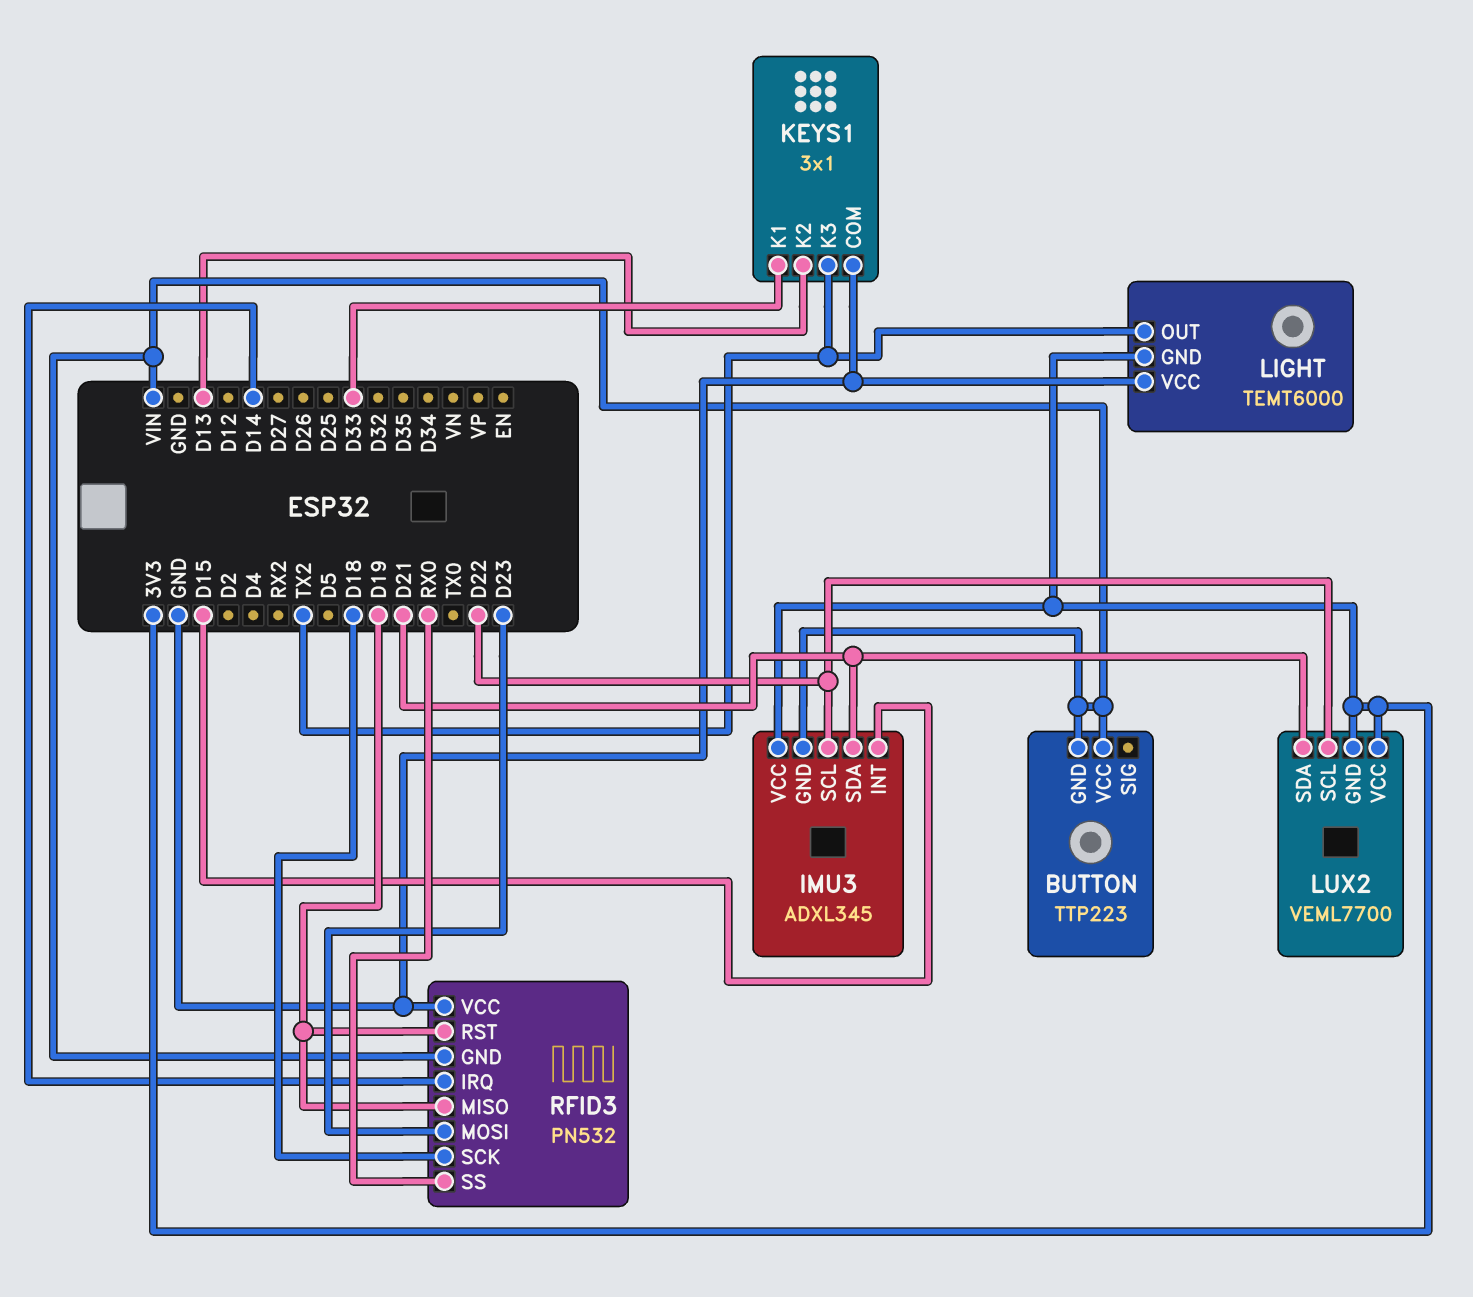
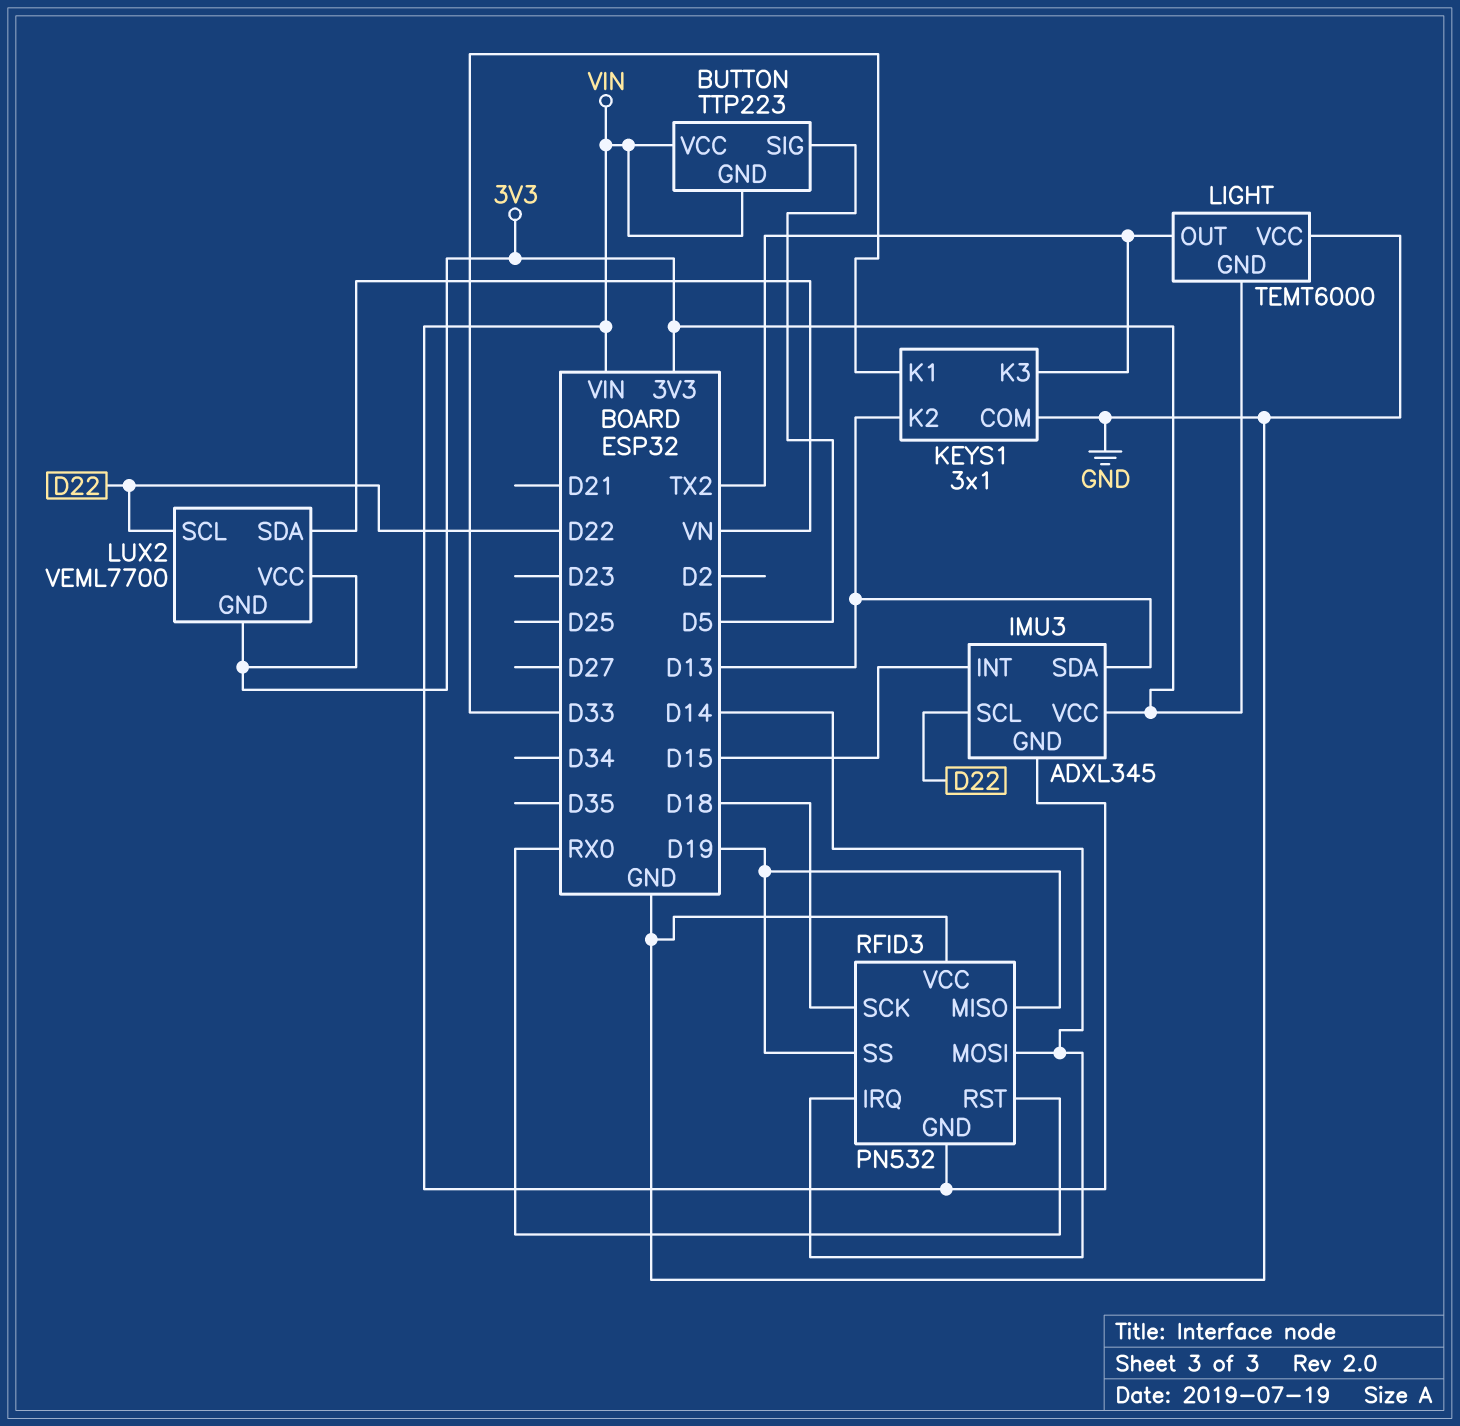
BUTTON pin SIG: none -> D5
IMU3 pin SDA: D21 -> D13
LUX2 pin SDA: D21 -> VN
RFID3 pin MOSI: D23 -> D14
RFID3 pin RST: D19 -> RX0
RFID3 pin SS: RX0 -> D19

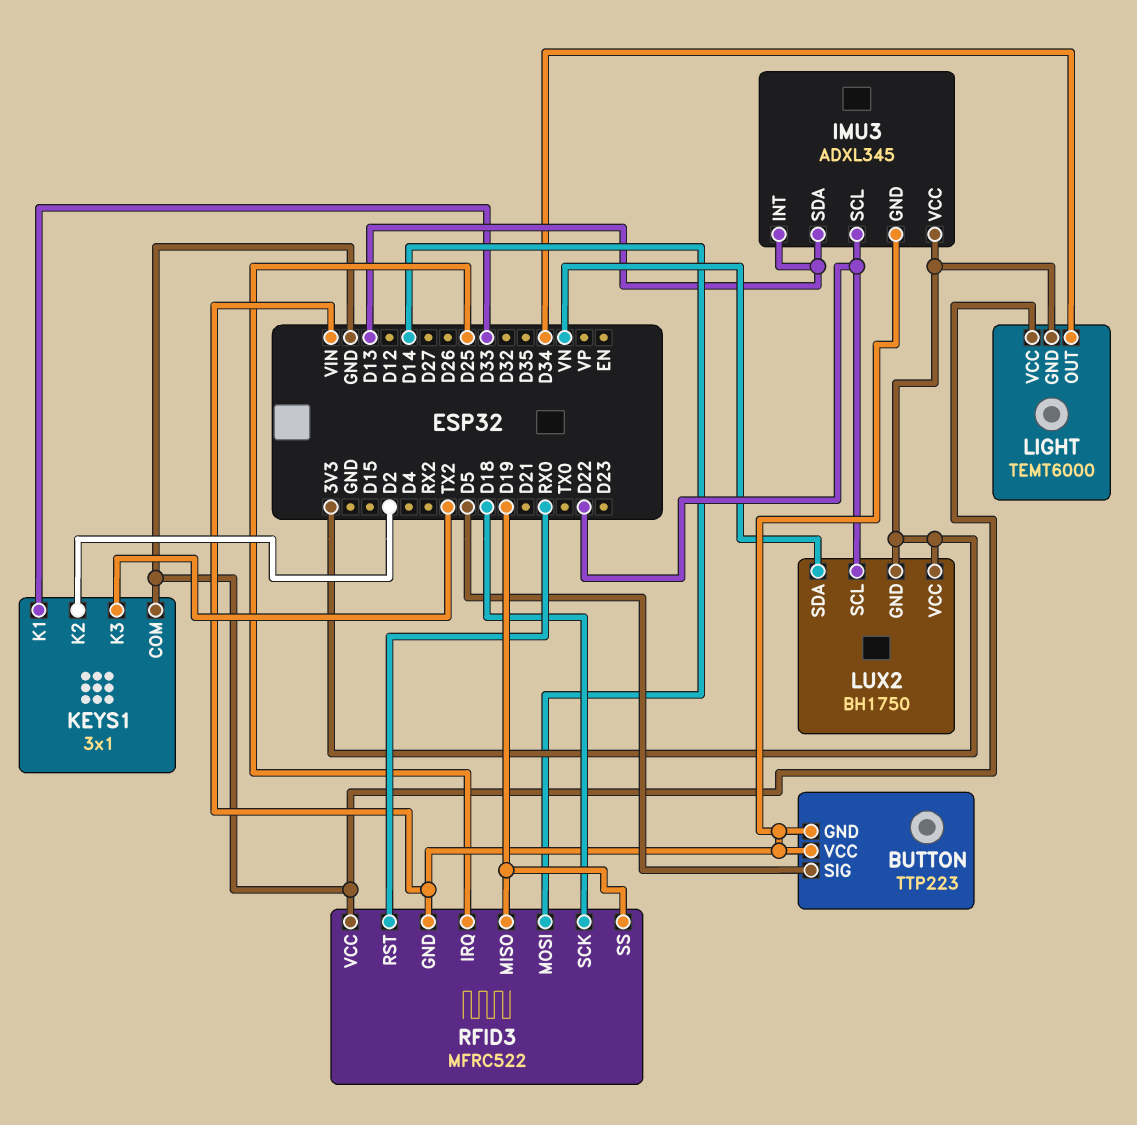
IMU3 pin INT: D15 -> D13
KEYS1 pin K2: D13 -> D2
LIGHT pin OUT: TX2 -> D34
LUX2: VEML7700 -> BH1750
RFID3: PN532 -> MFRC522
RFID3 pin IRQ: D14 -> D25

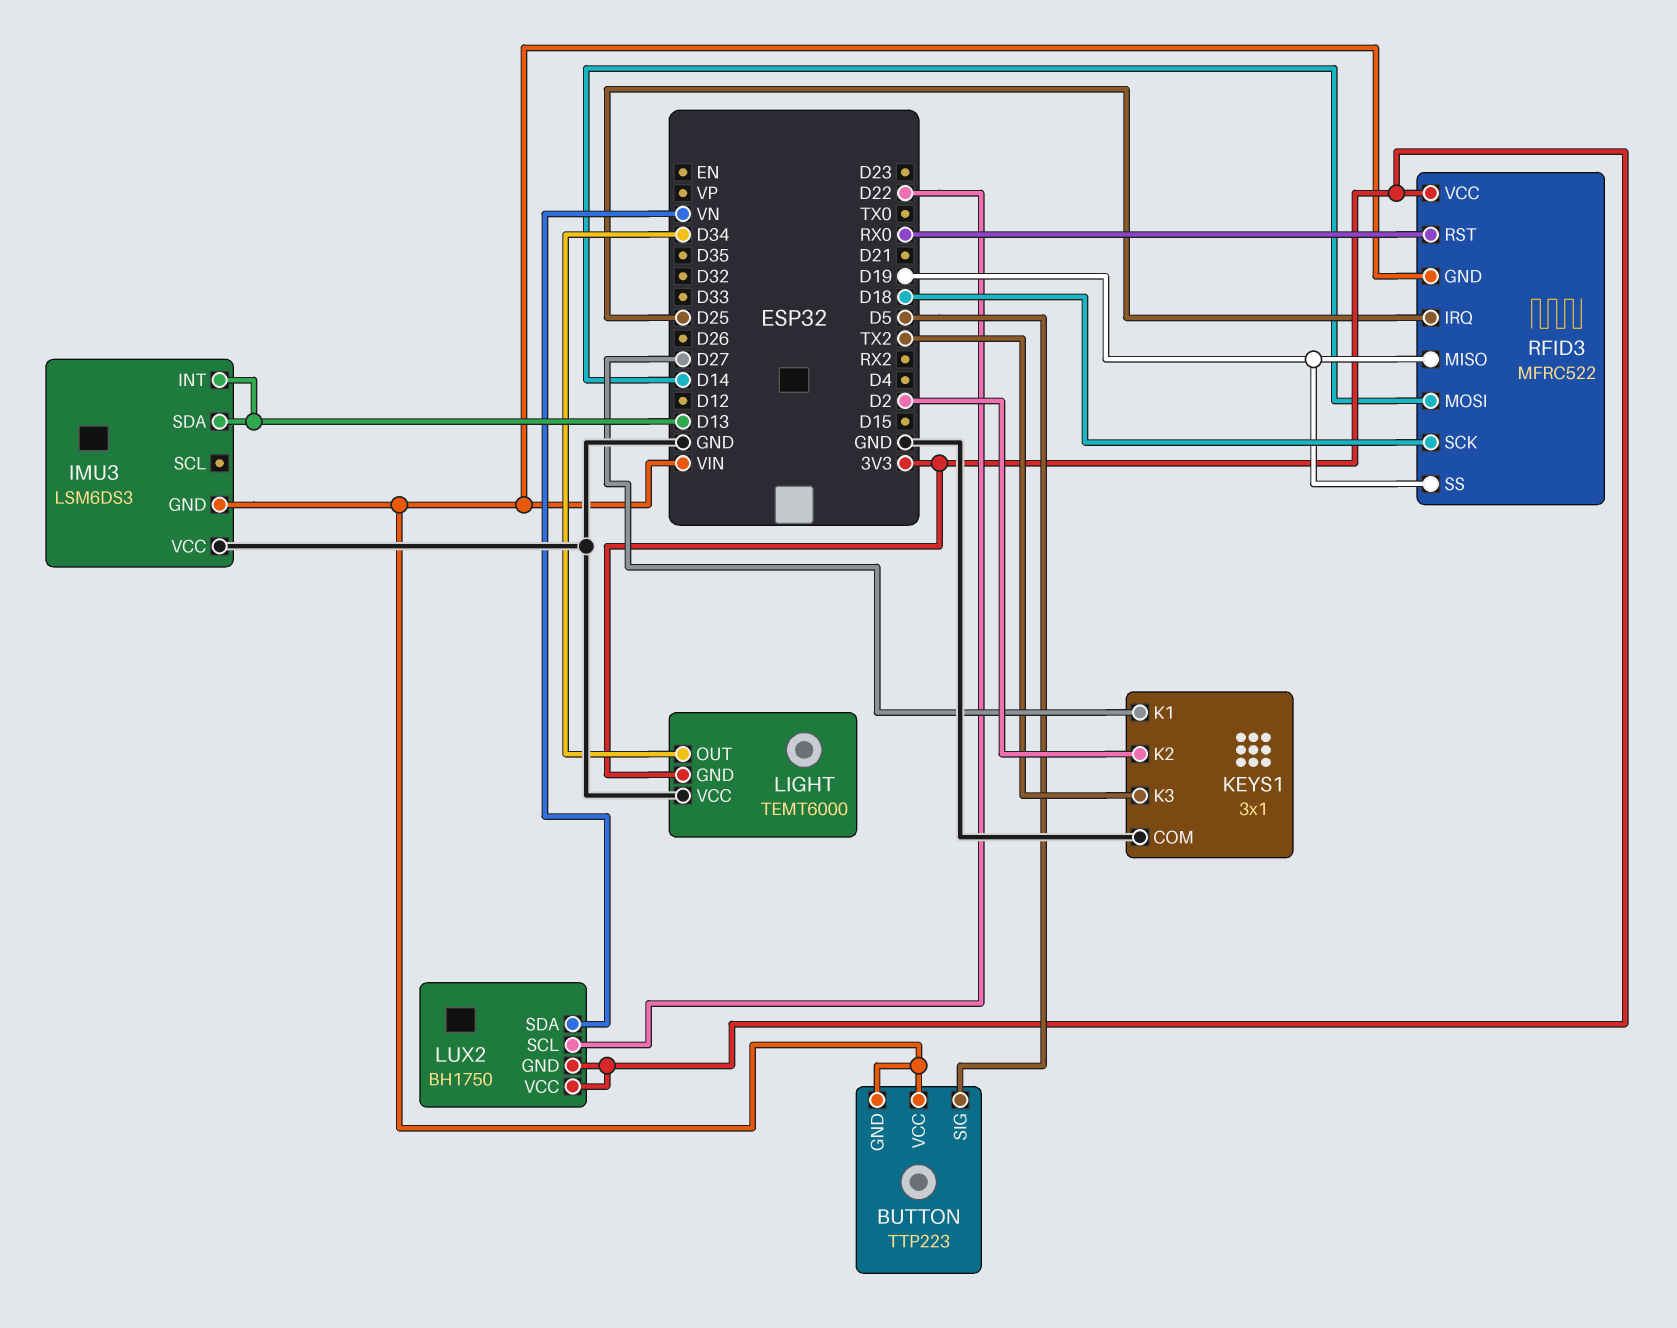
IMU3: ADXL345 -> LSM6DS3
IMU3 pin SCL: D22 -> none
IMU3 pin VCC: 3V3 -> GND
KEYS1 pin K1: D33 -> D27
RFID3 pin VCC: GND -> 3V3

